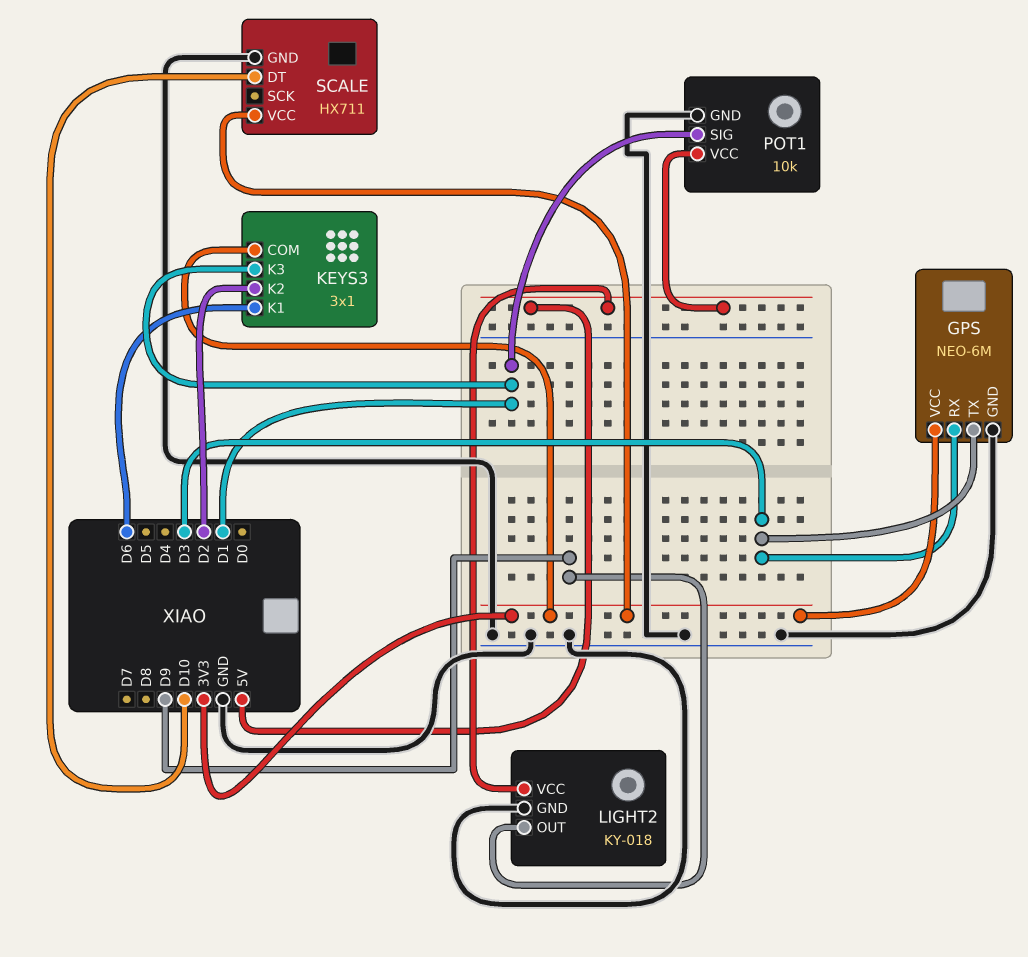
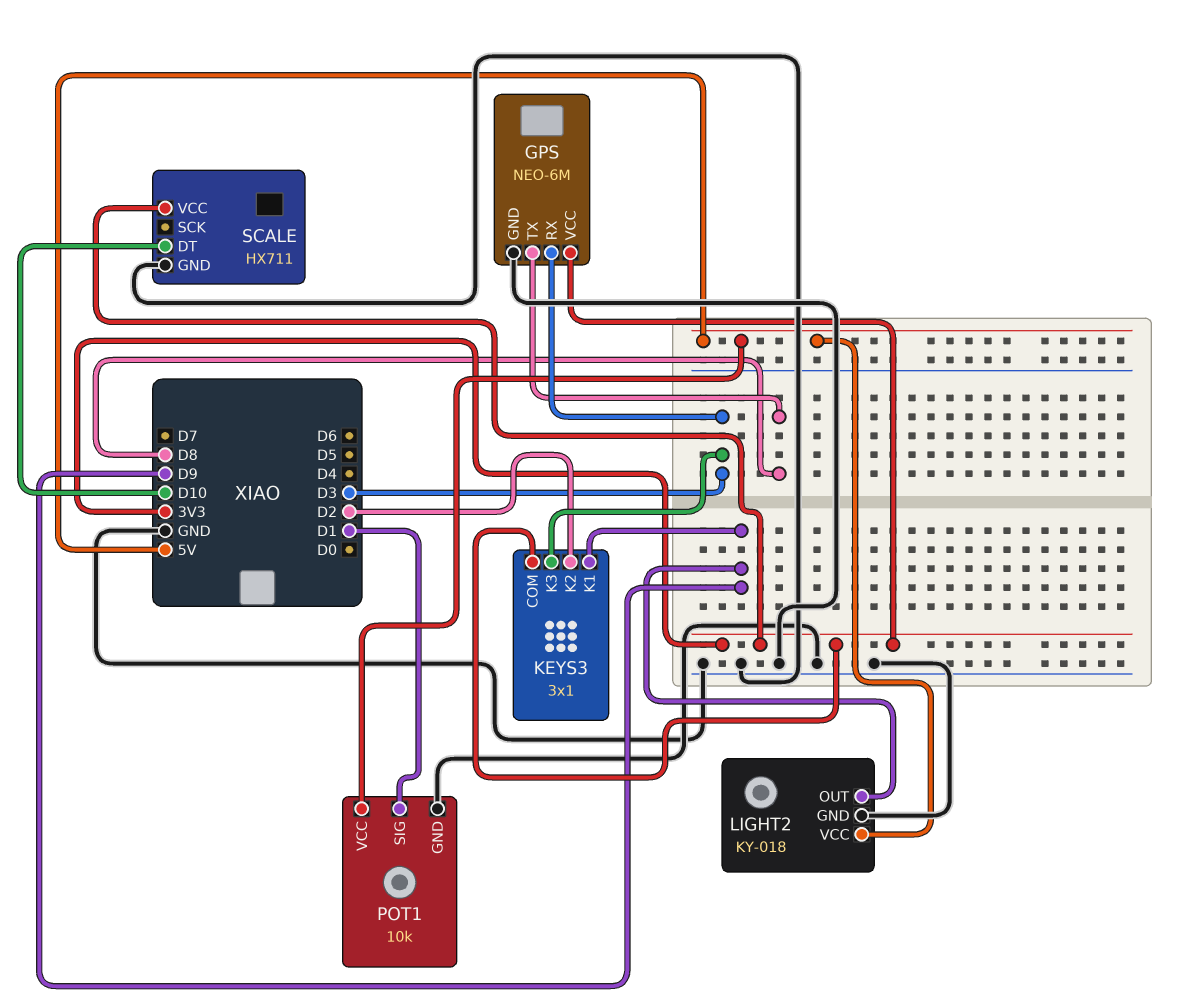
GPS pin TX: D3 -> D8
KEYS3 pin K1: D6 -> D9
KEYS3 pin K3: D1 -> D3

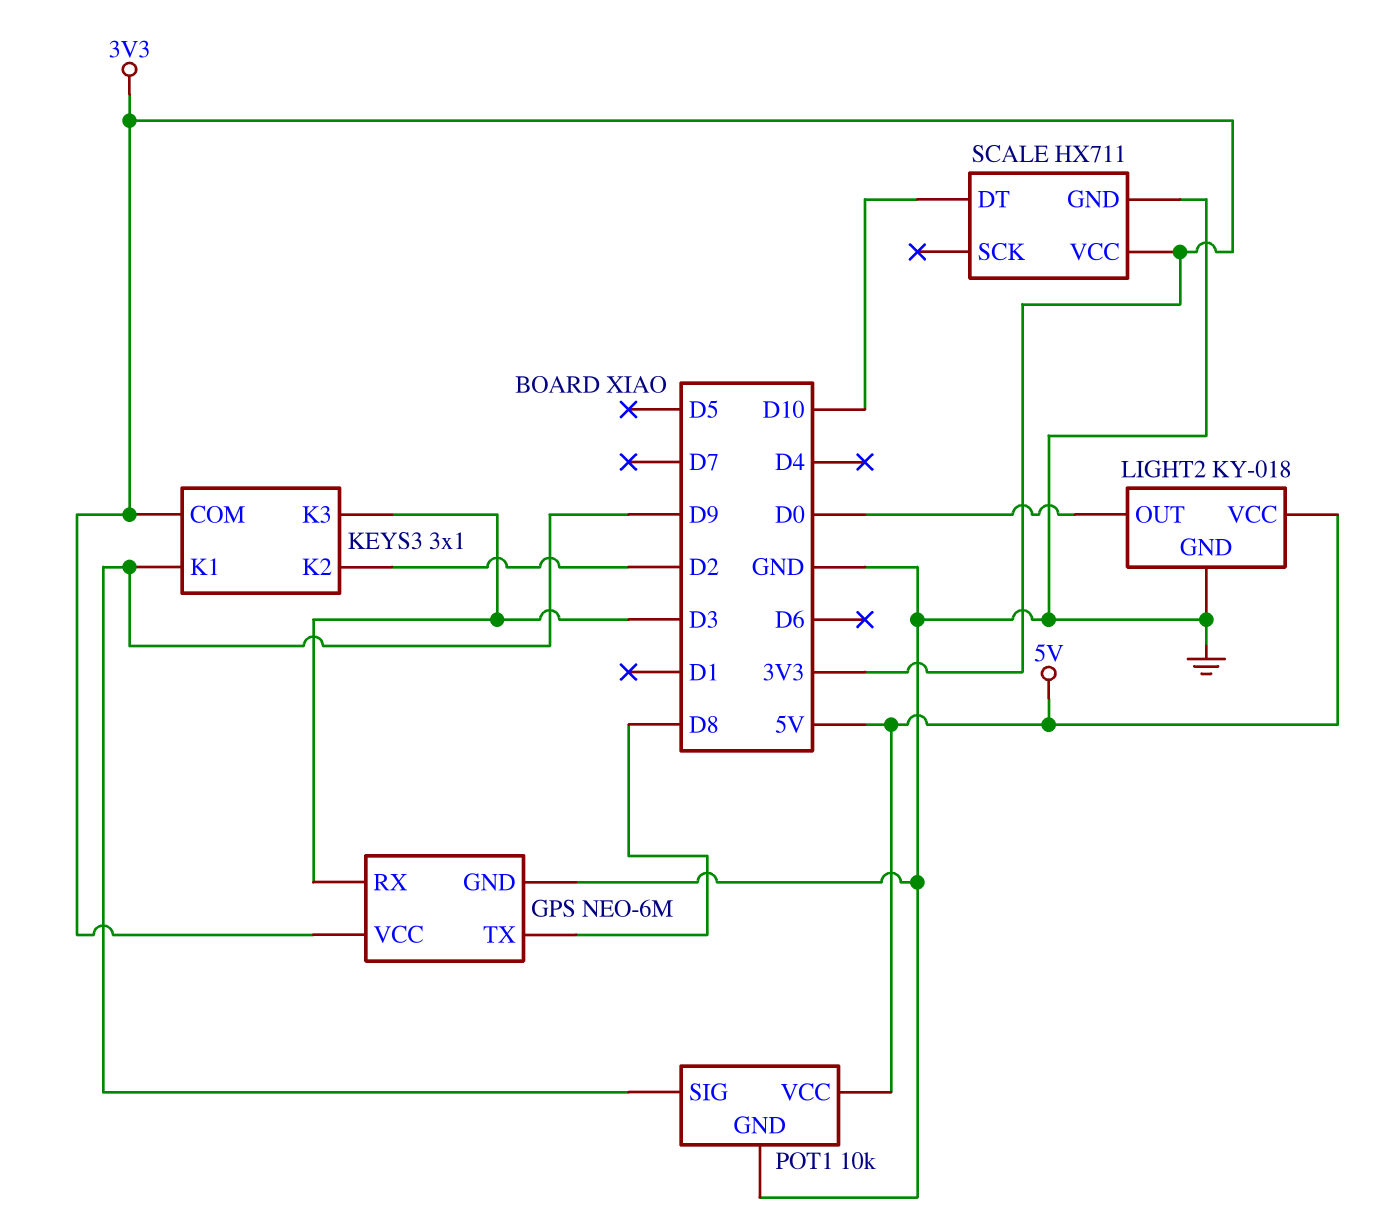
LIGHT2 pin OUT: D9 -> D0
POT1 pin SIG: D1 -> D9

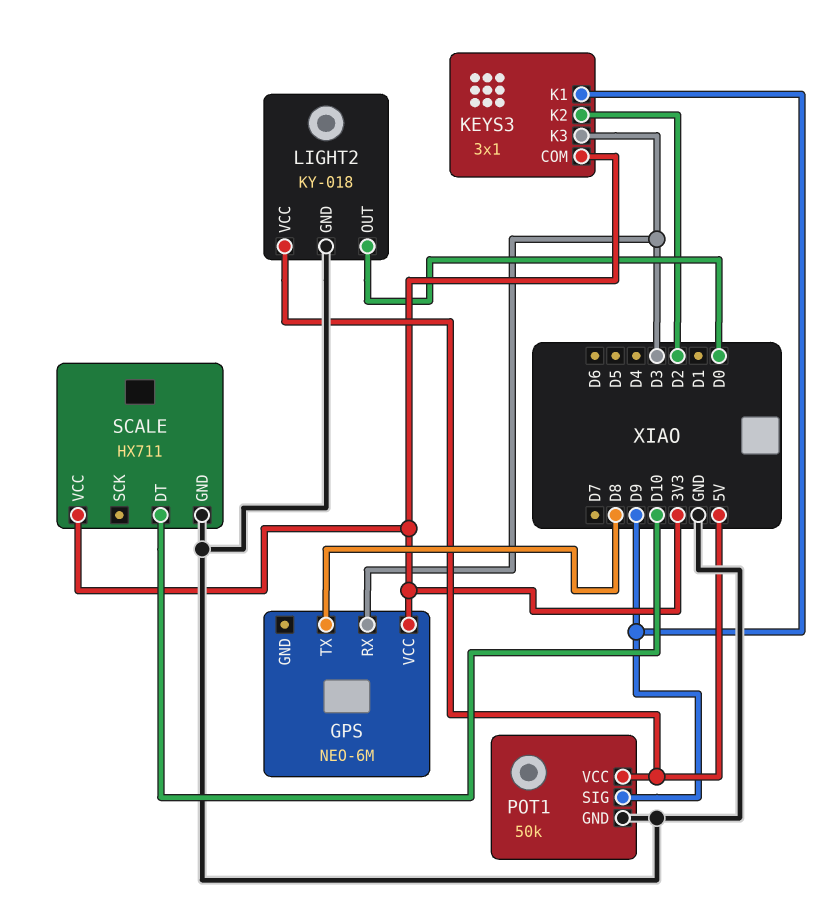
GPS pin GND: GND -> none
POT1: 10k -> 50k

